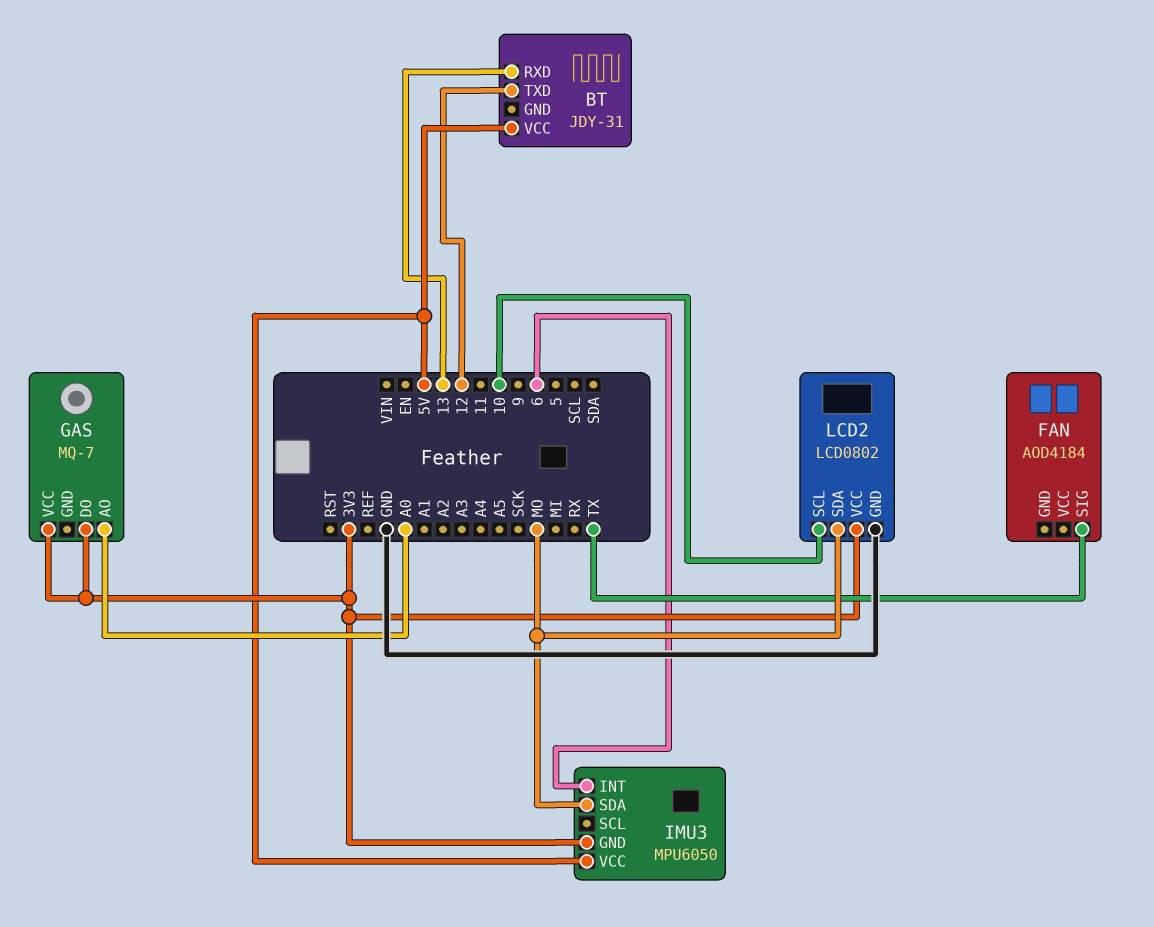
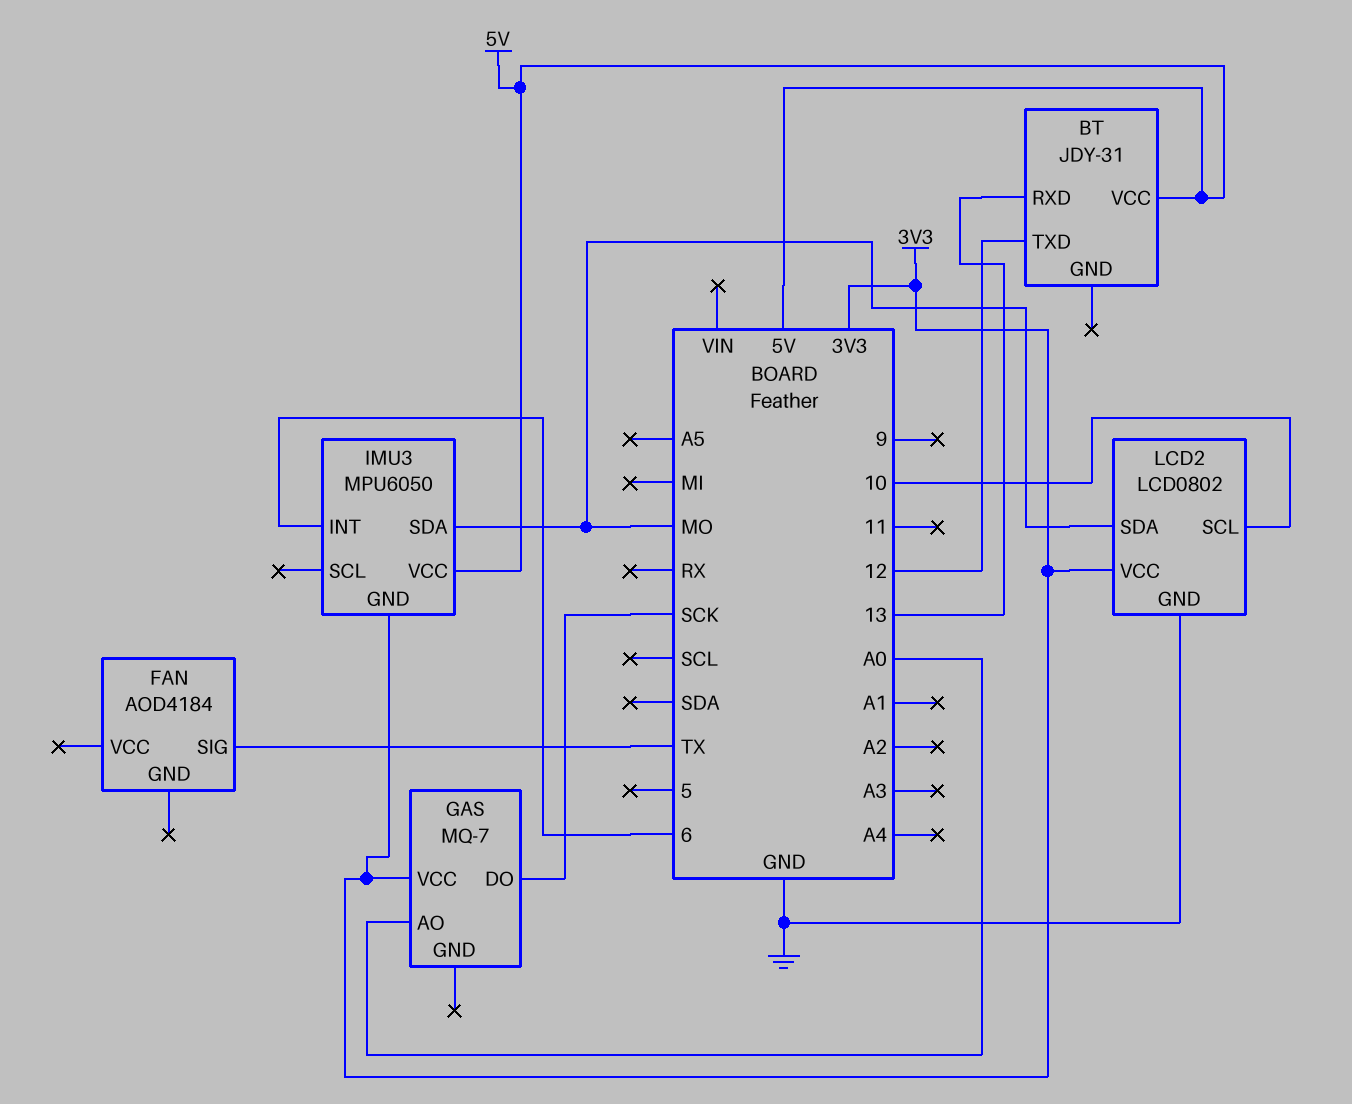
GAS pin DO: 3V3 -> SCK

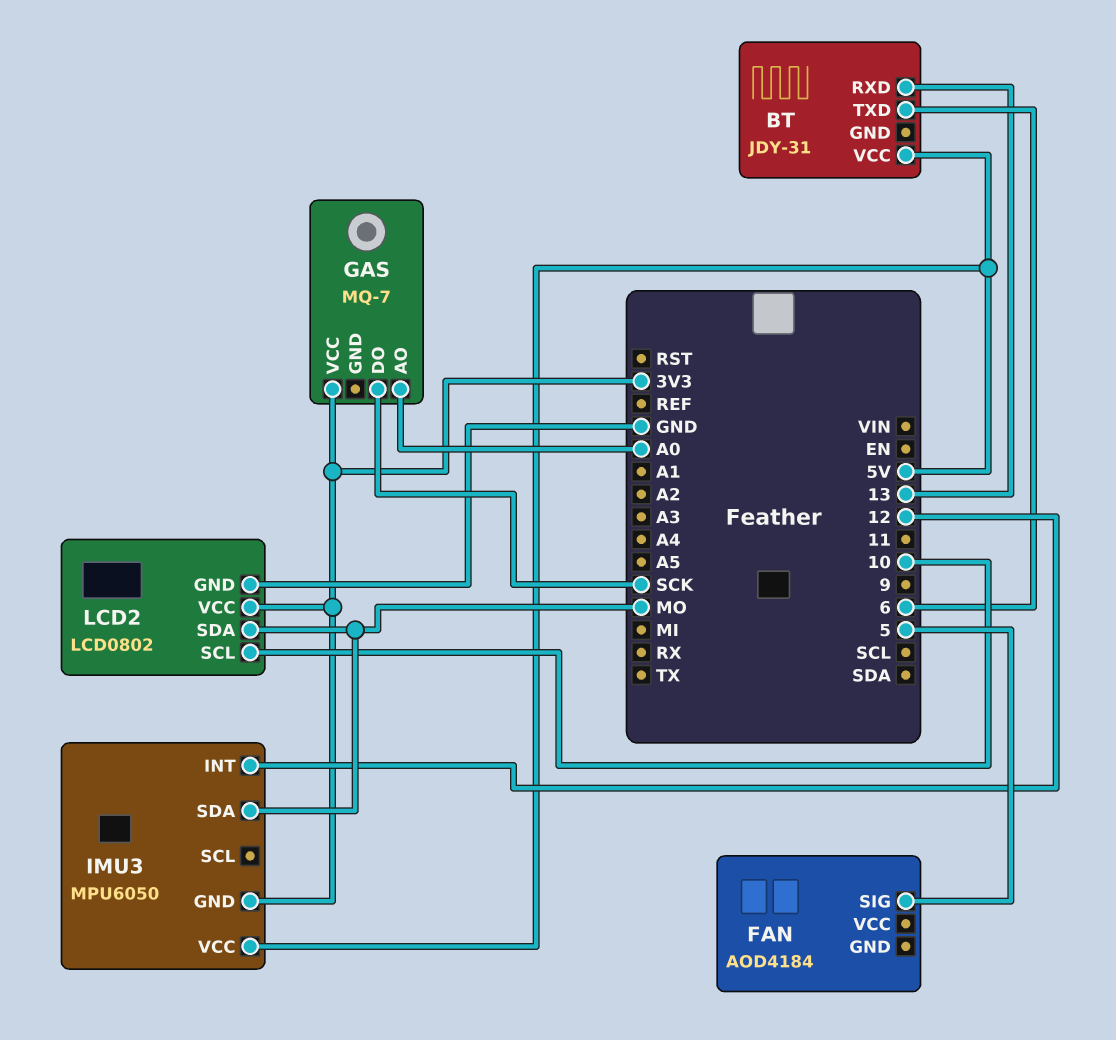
BT pin TXD: 12 -> 6
FAN pin SIG: TX -> 5
IMU3 pin INT: 6 -> 12

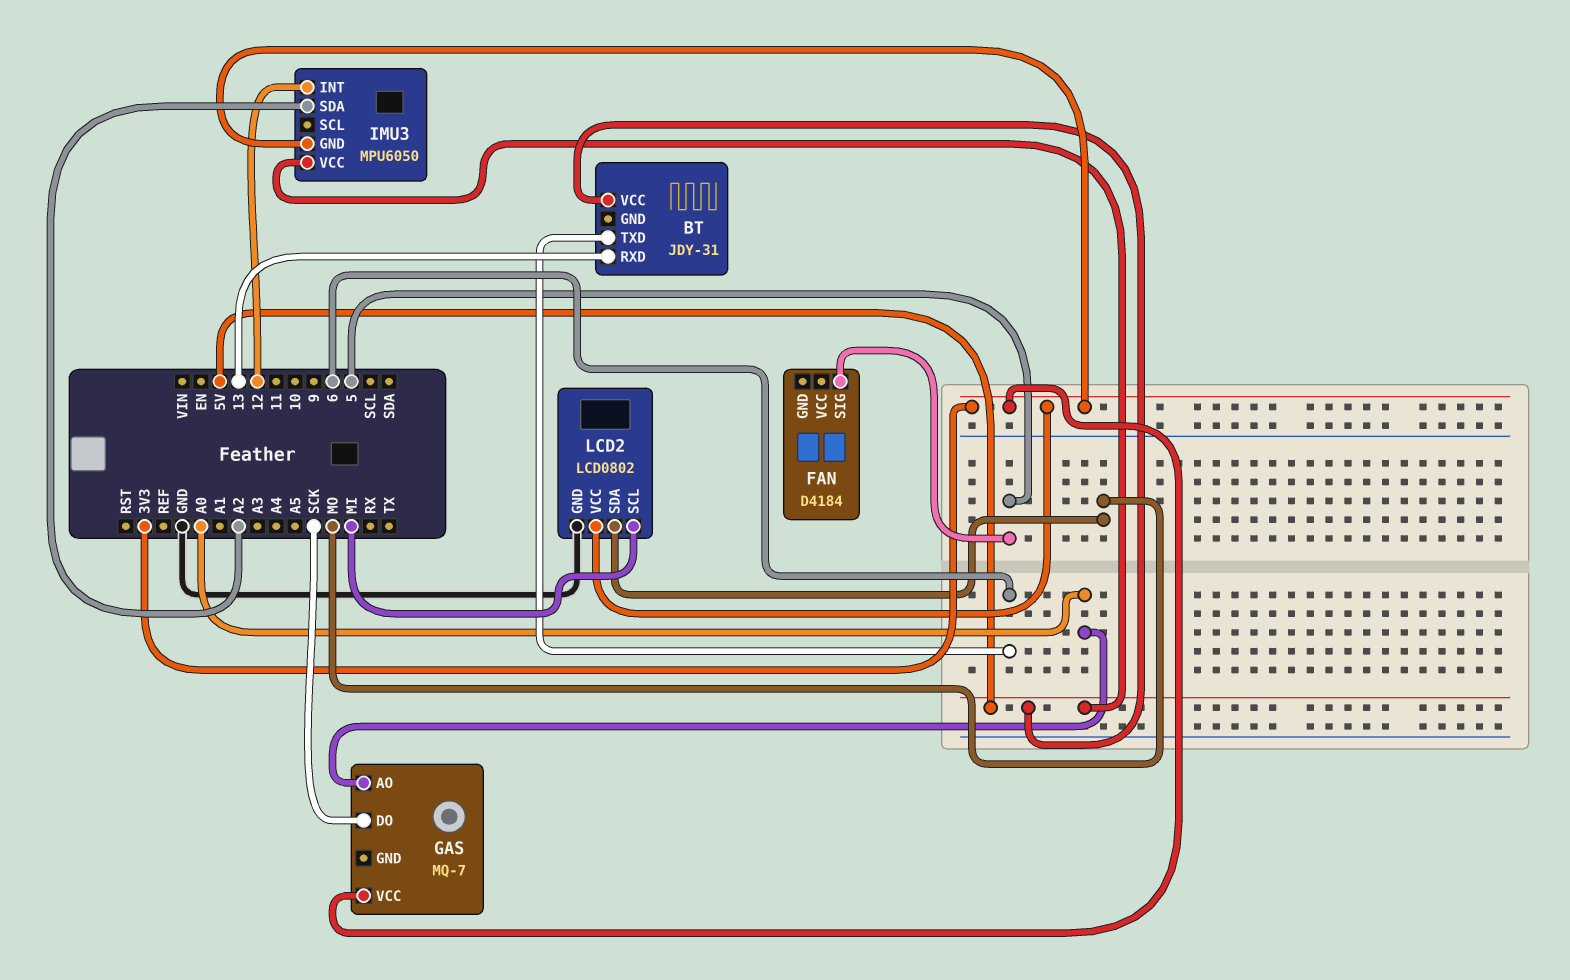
FAN: AOD4184 -> D4184
IMU3 pin SDA: MO -> A2
LCD2 pin SCL: 10 -> MI

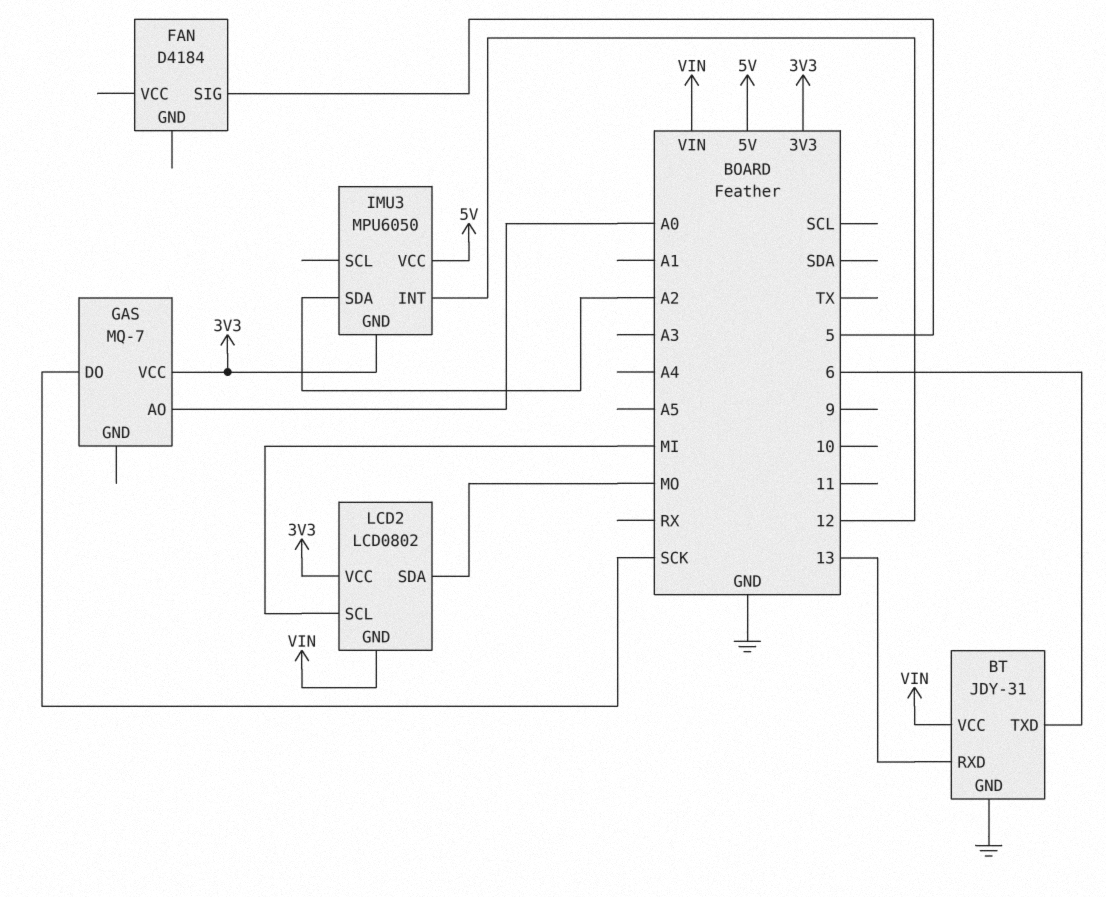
BT pin GND: none -> GND
BT pin VCC: 5V -> VIN
LCD2 pin GND: GND -> VIN

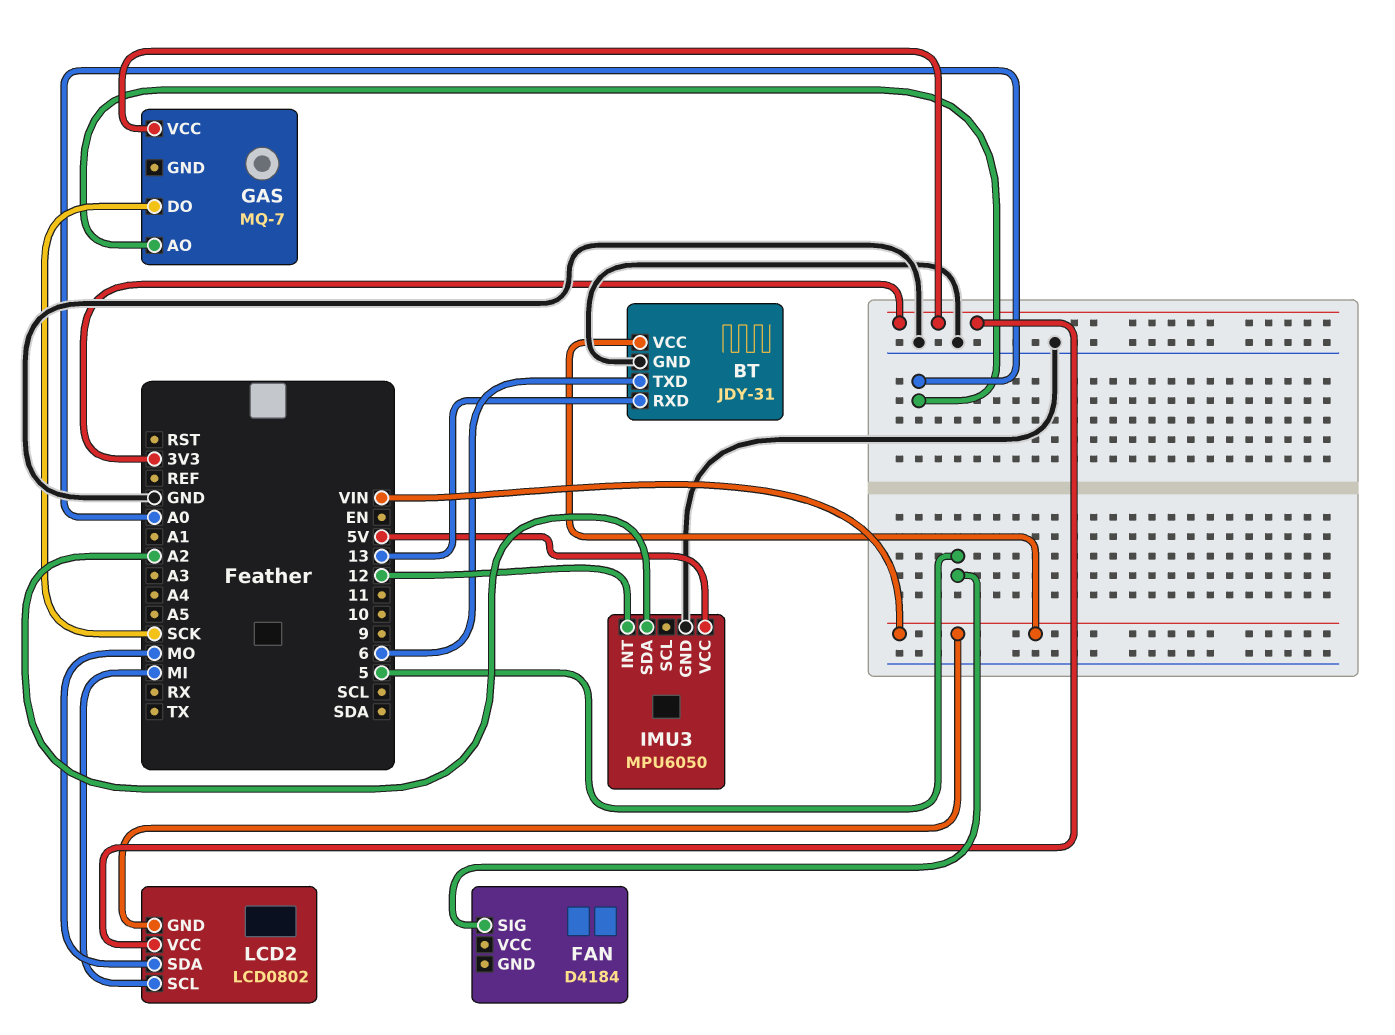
IMU3 pin GND: 3V3 -> GND

